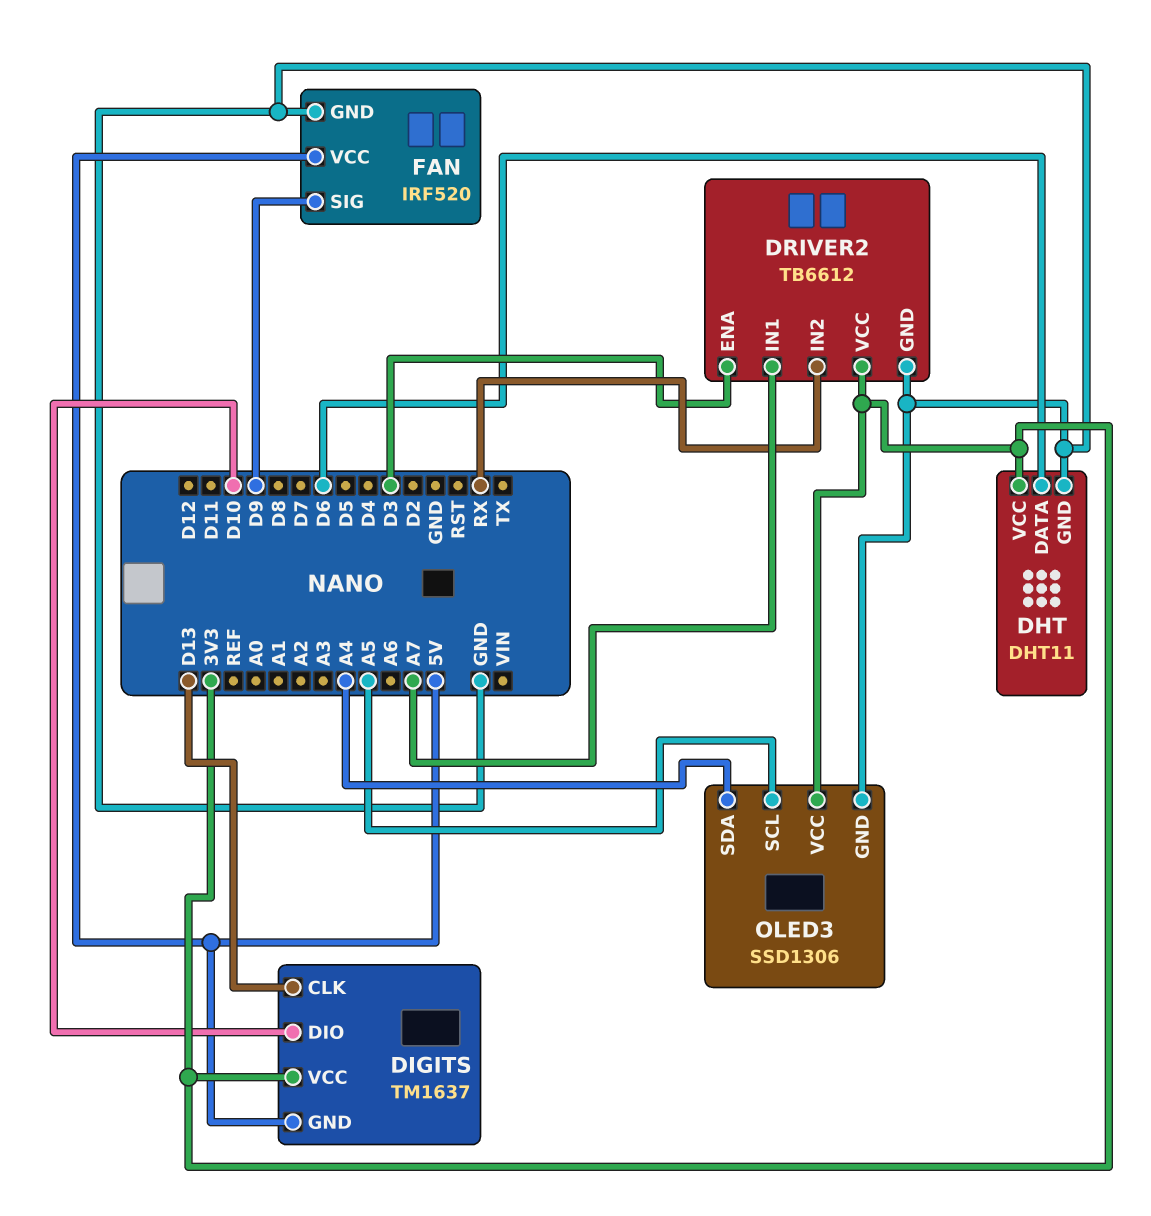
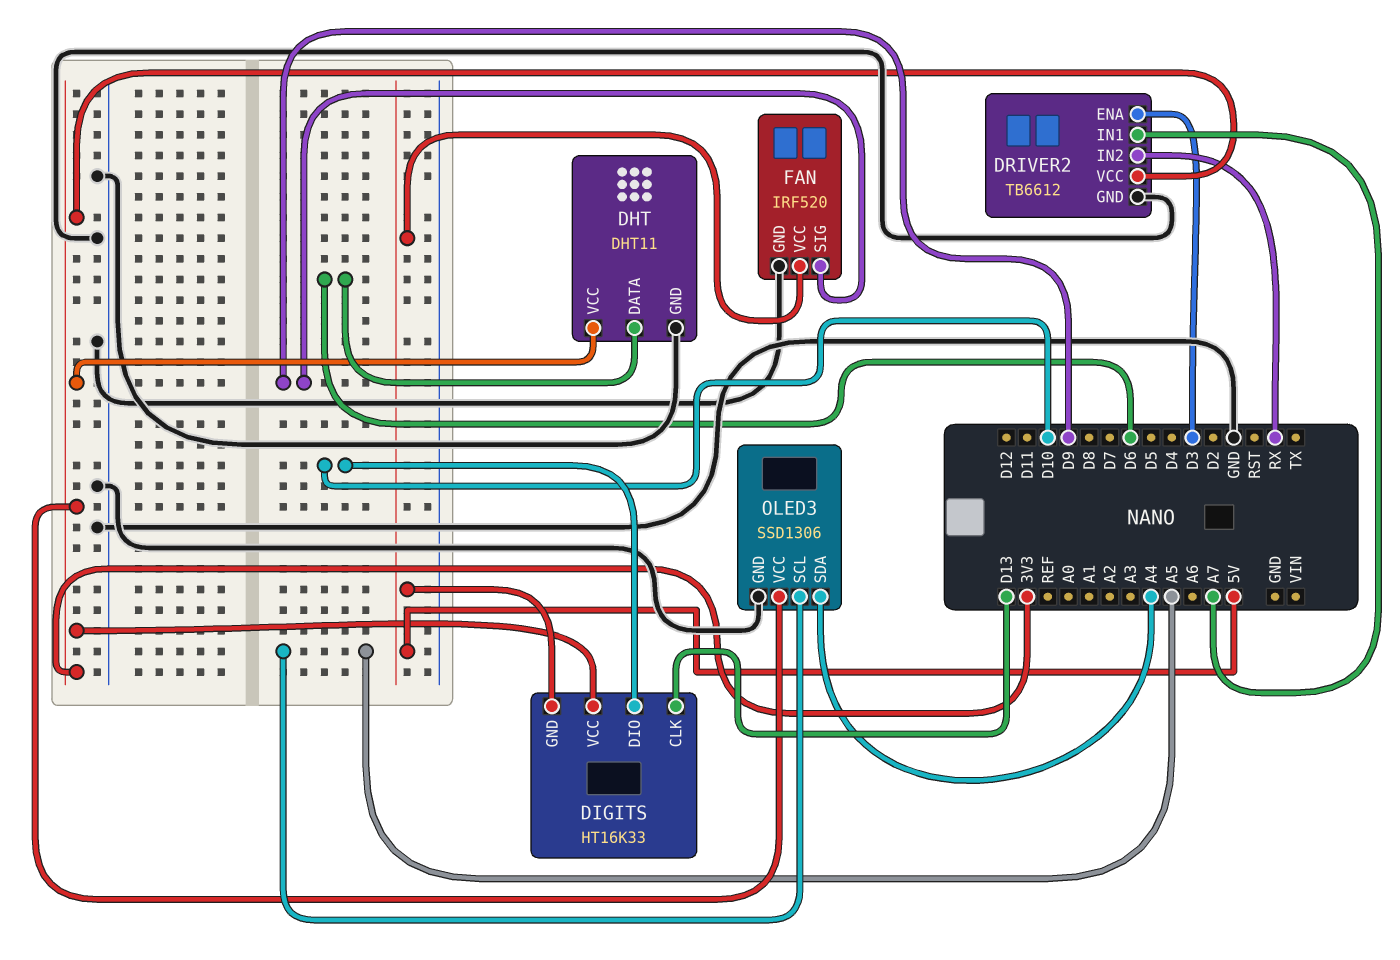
DIGITS: TM1637 -> HT16K33

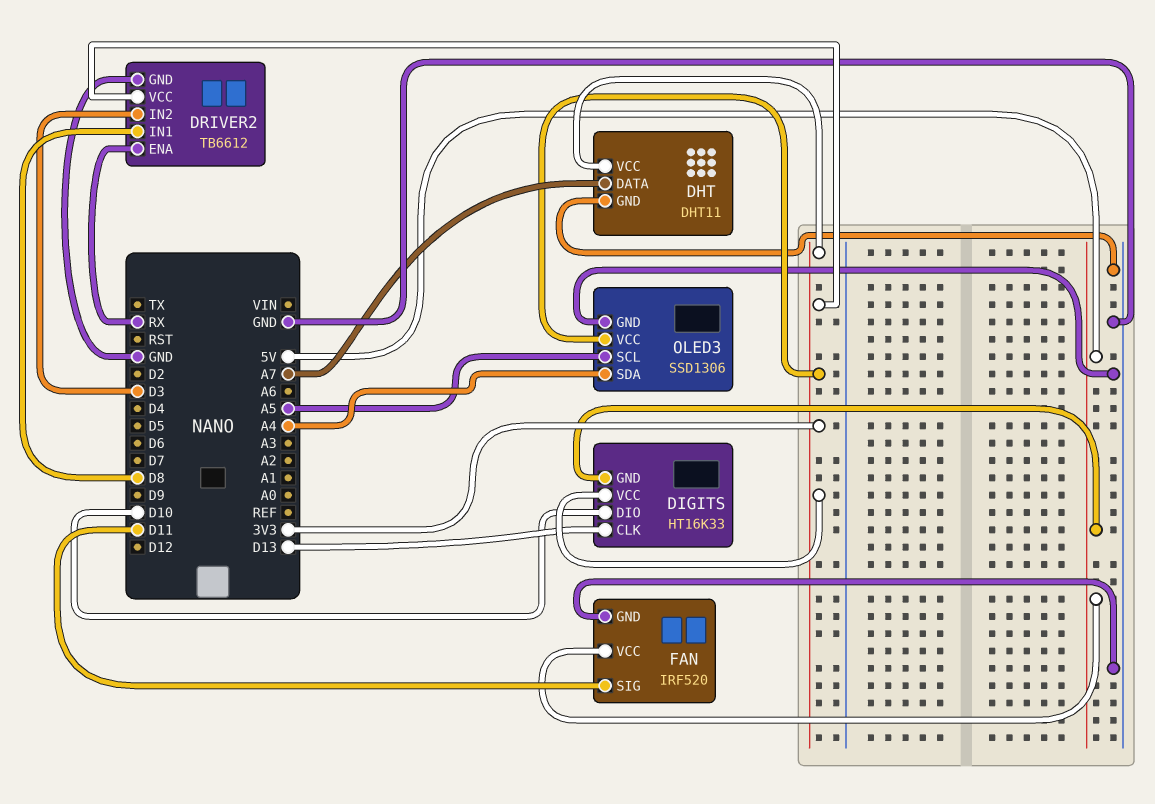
DHT pin DATA: D6 -> A7
DRIVER2 pin ENA: D3 -> RX
DRIVER2 pin IN1: A7 -> D8
DRIVER2 pin IN2: RX -> D3
FAN pin SIG: D9 -> D11

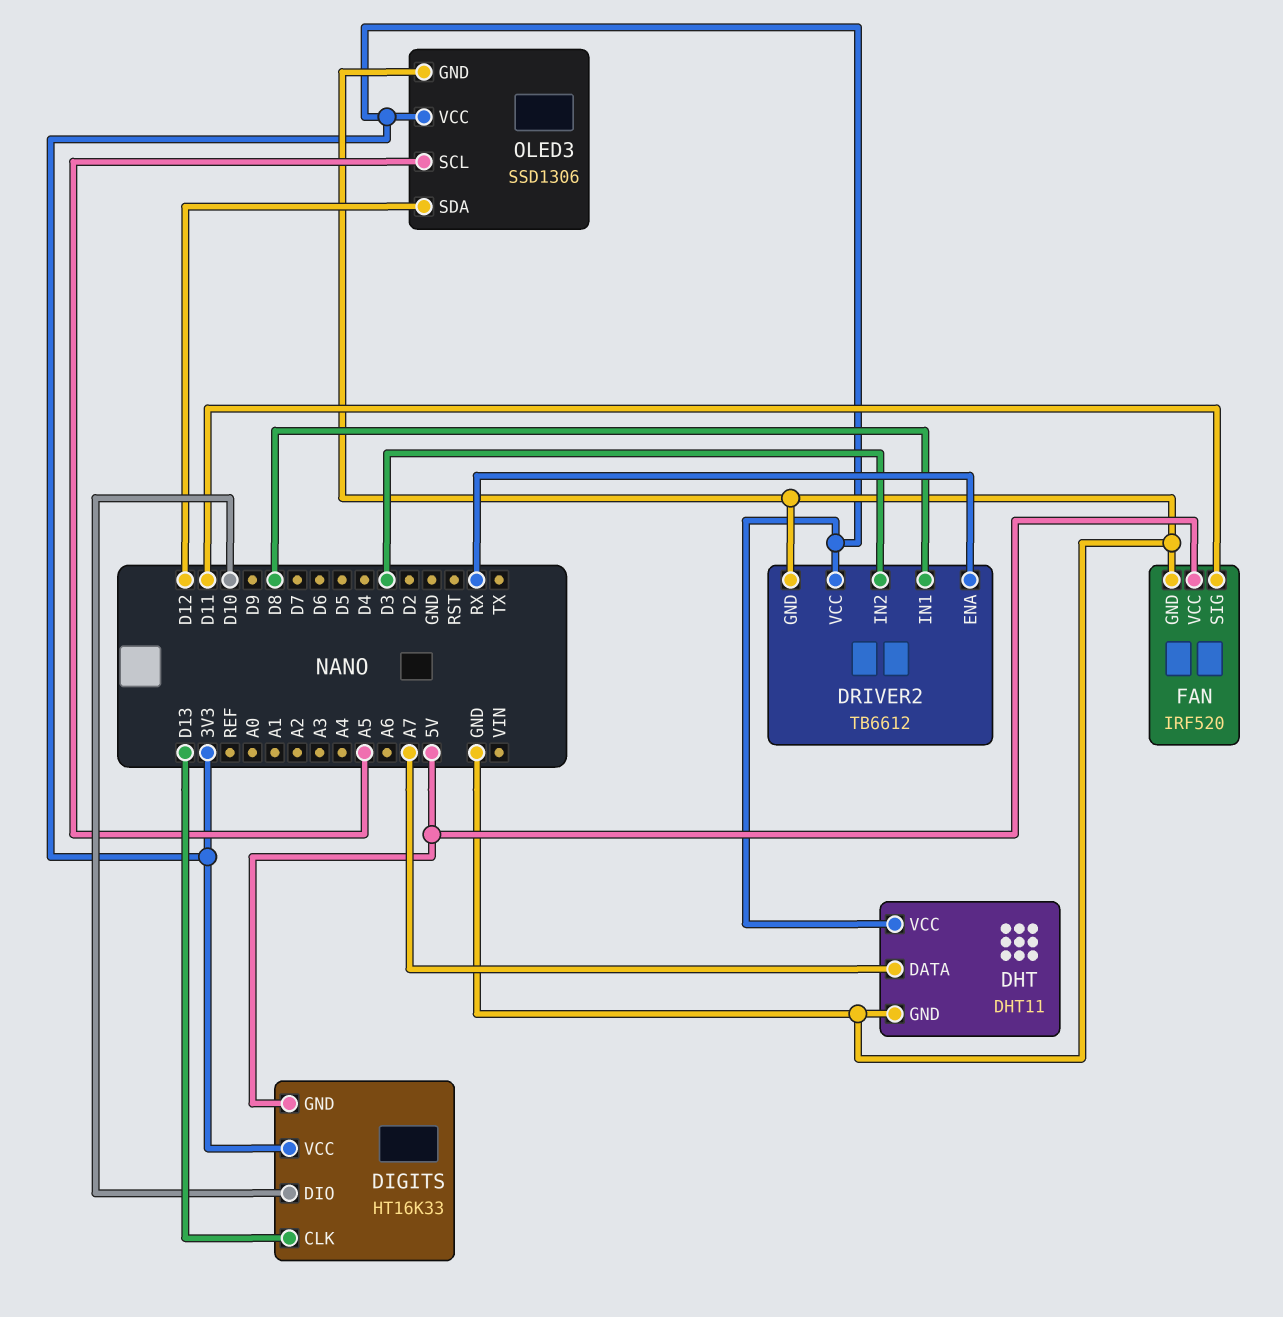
OLED3 pin SDA: A4 -> D12

